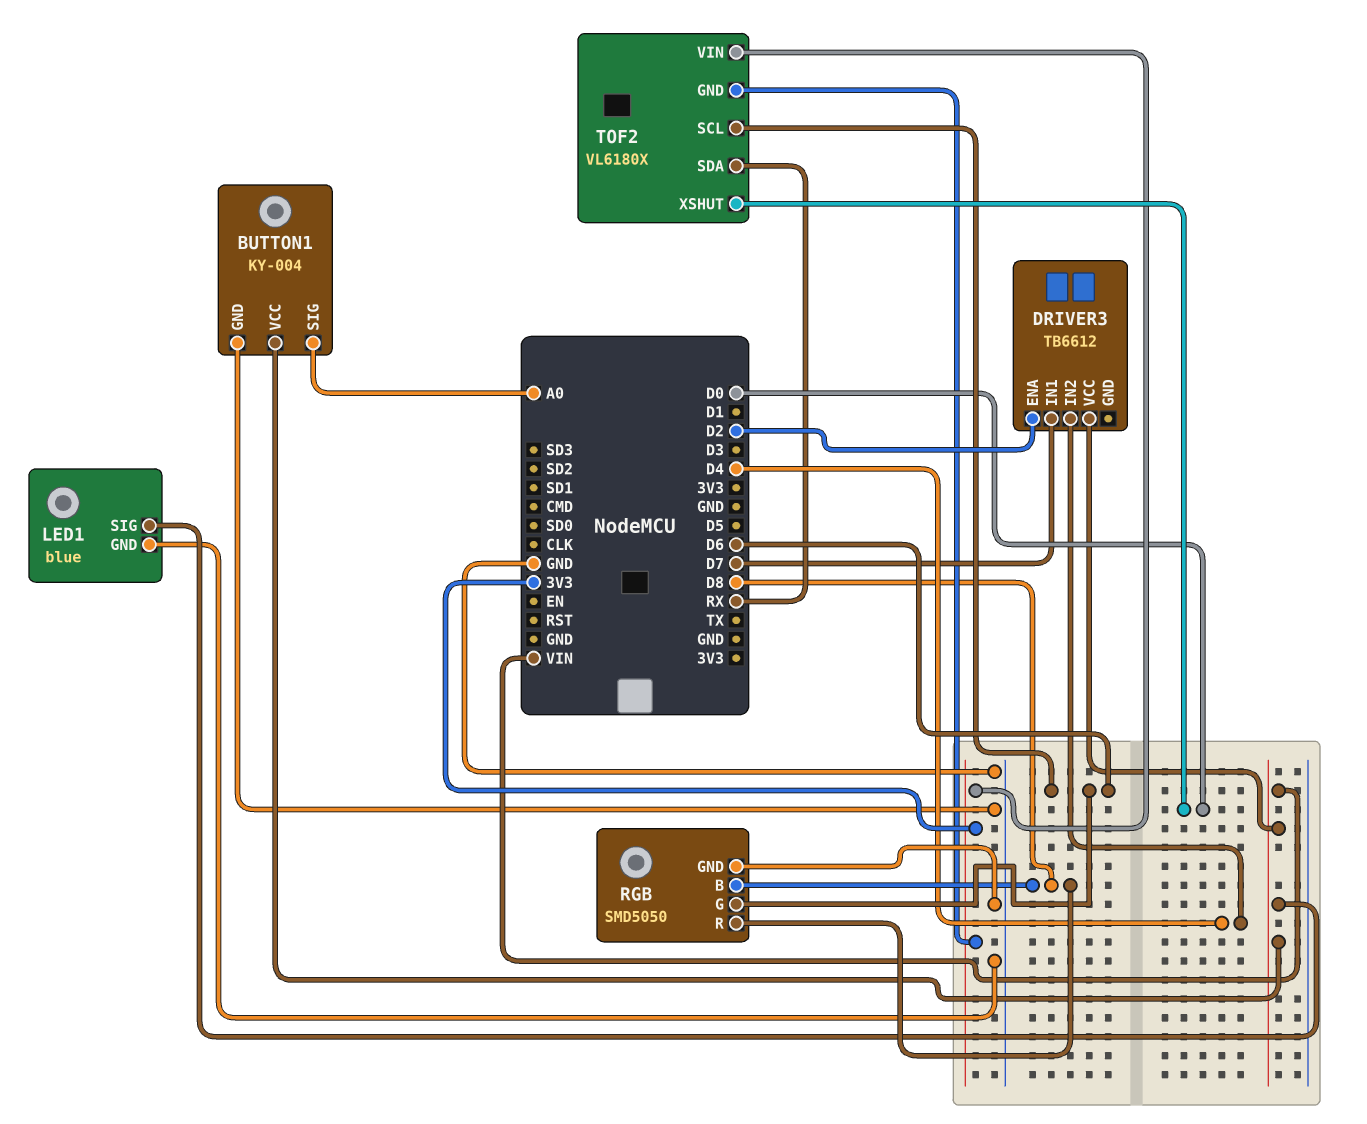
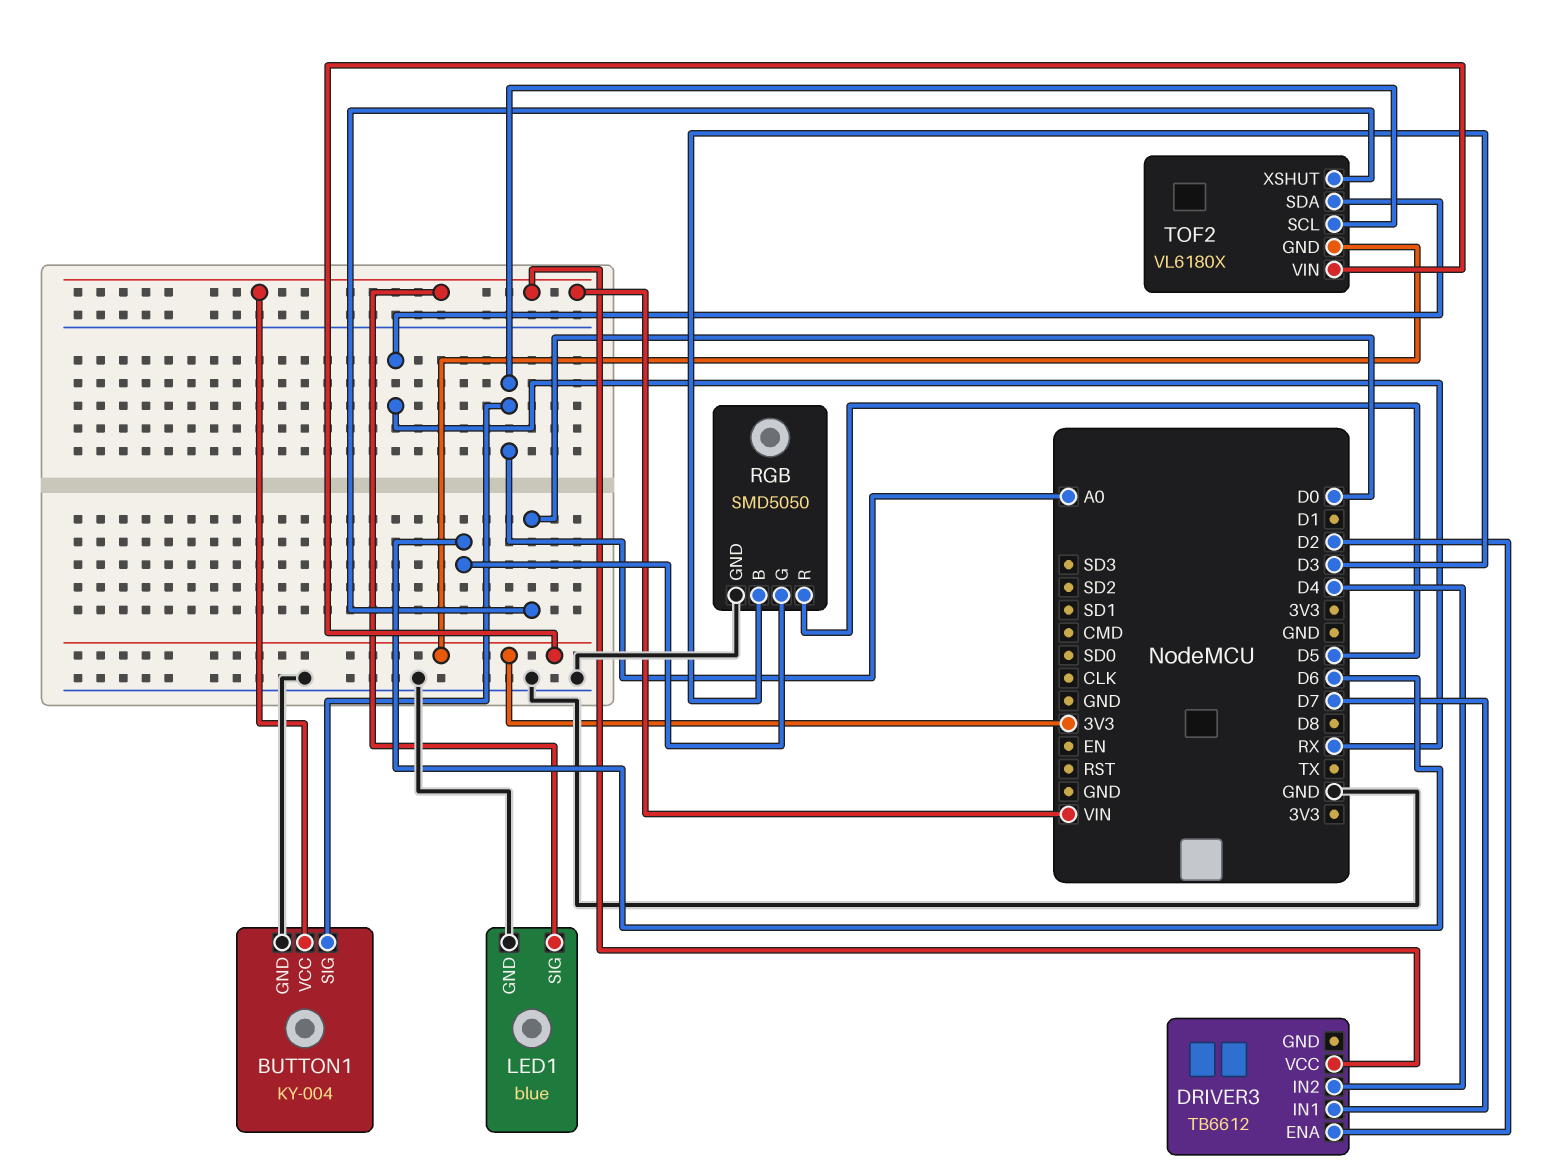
RGB pin B: D8 -> D3
RGB pin R: D8 -> D5
TOF2 pin SCL: D6 -> A0

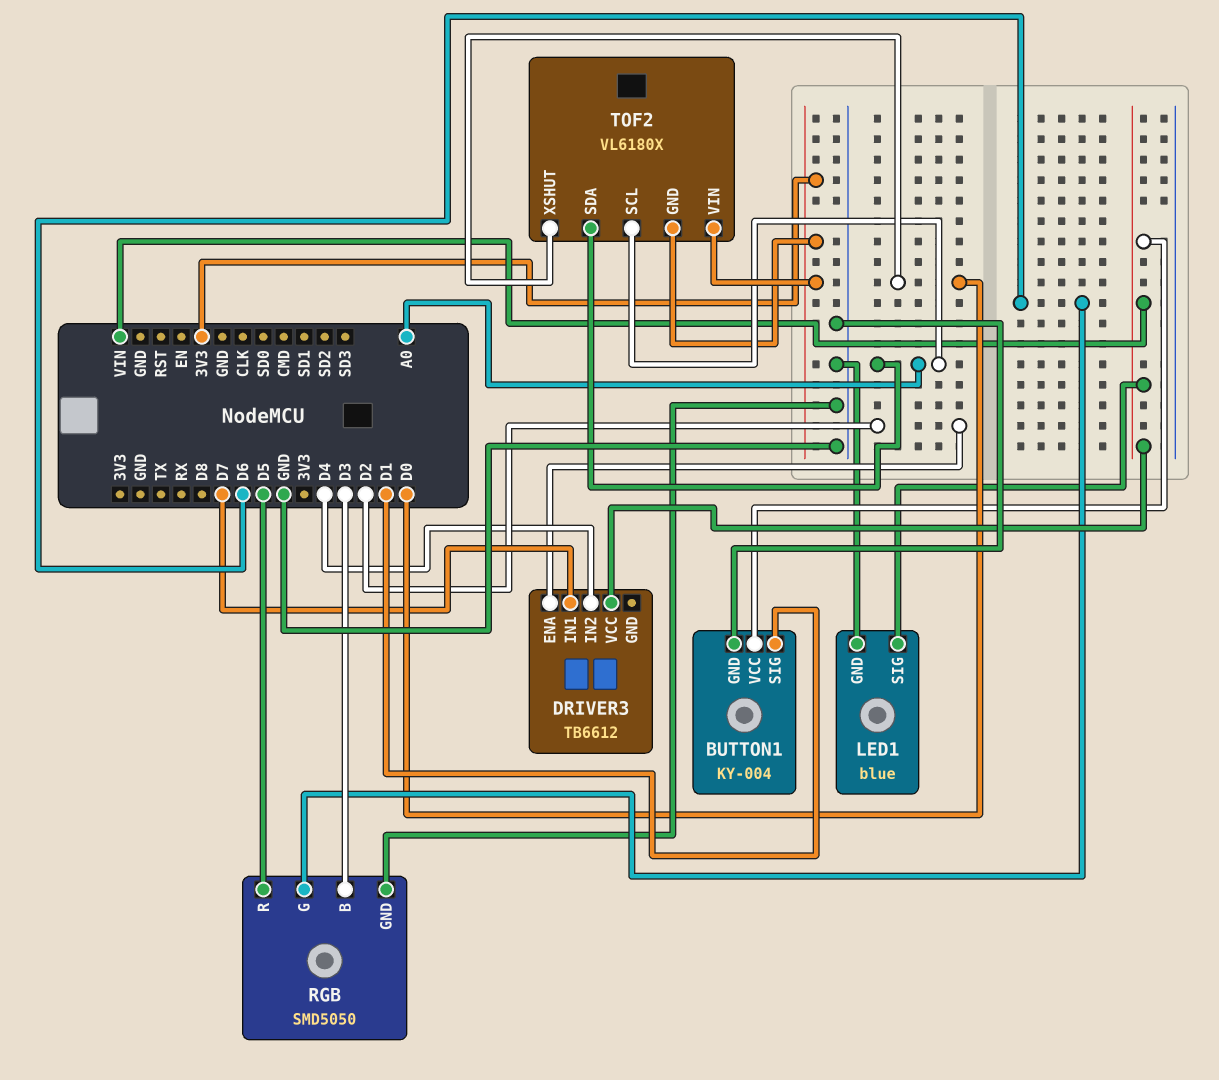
BUTTON1 pin SIG: A0 -> D1
TOF2 pin SDA: RX -> A0

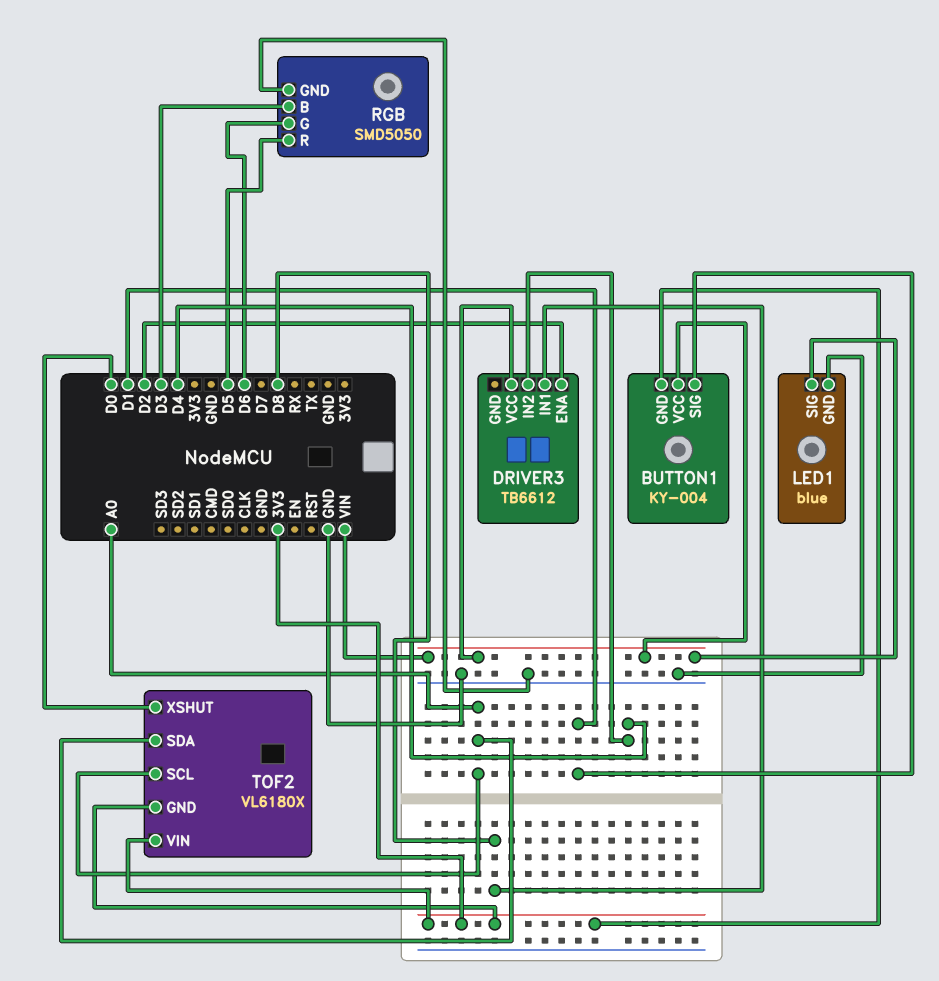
BUTTON1 pin GND: GND -> 3V3
DRIVER3 pin IN1: D7 -> D8

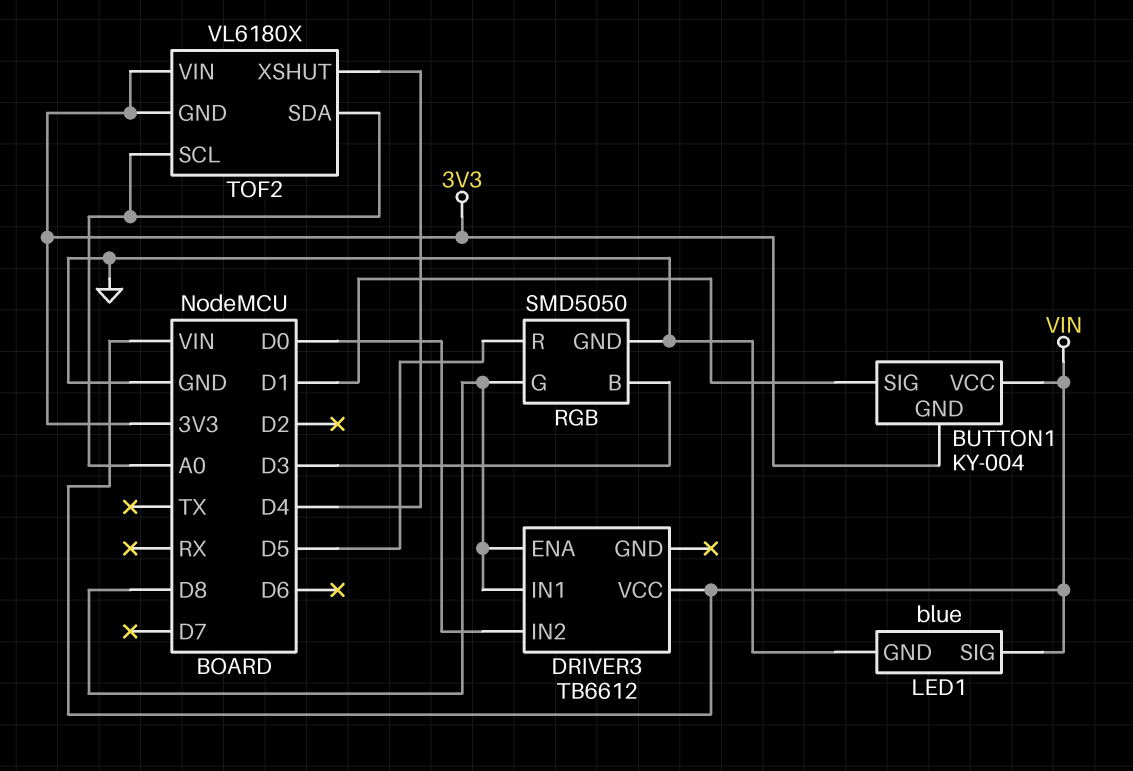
DRIVER3 pin ENA: D2 -> D8
DRIVER3 pin IN2: D4 -> D0
RGB pin G: D6 -> D8
TOF2 pin XSHUT: D0 -> D4

